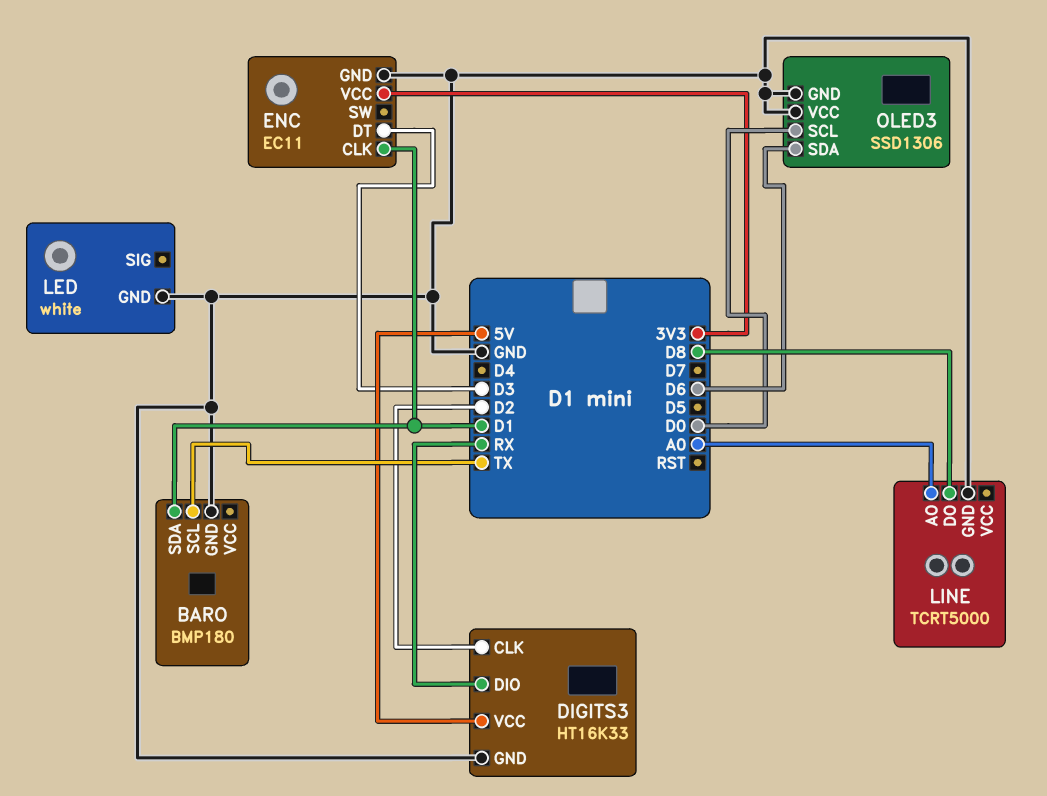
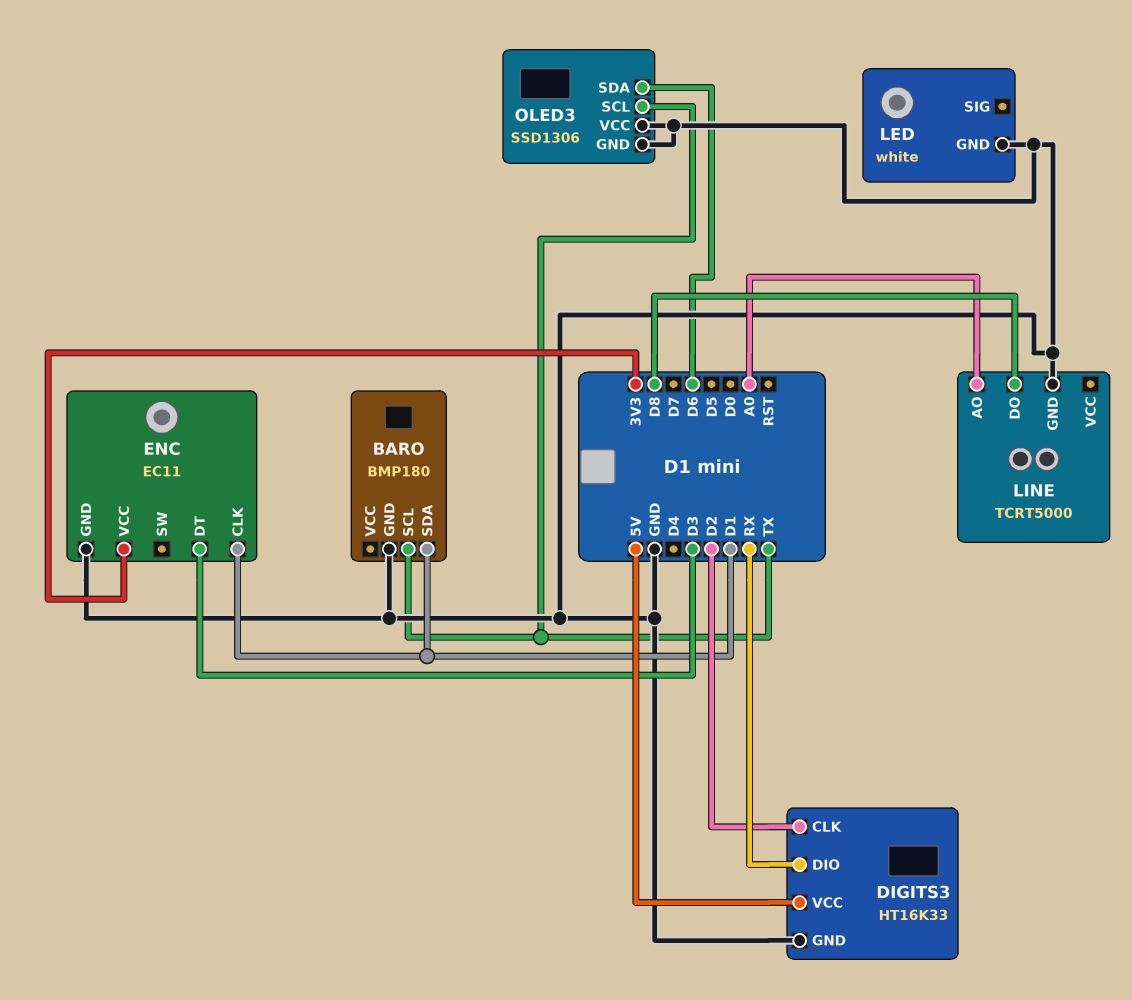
OLED3 pin SCL: D0 -> TX

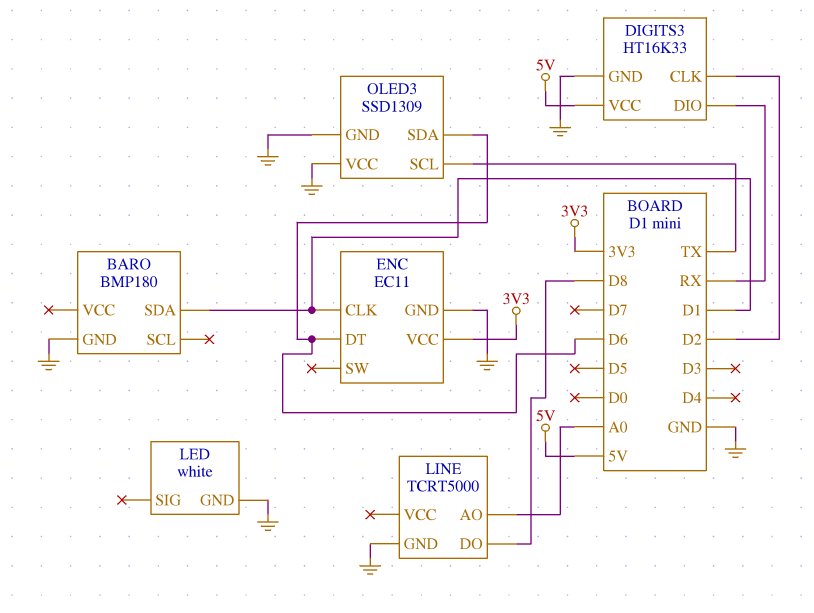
BARO pin SCL: TX -> none
ENC pin DT: D3 -> D6
OLED3: SSD1306 -> SSD1309

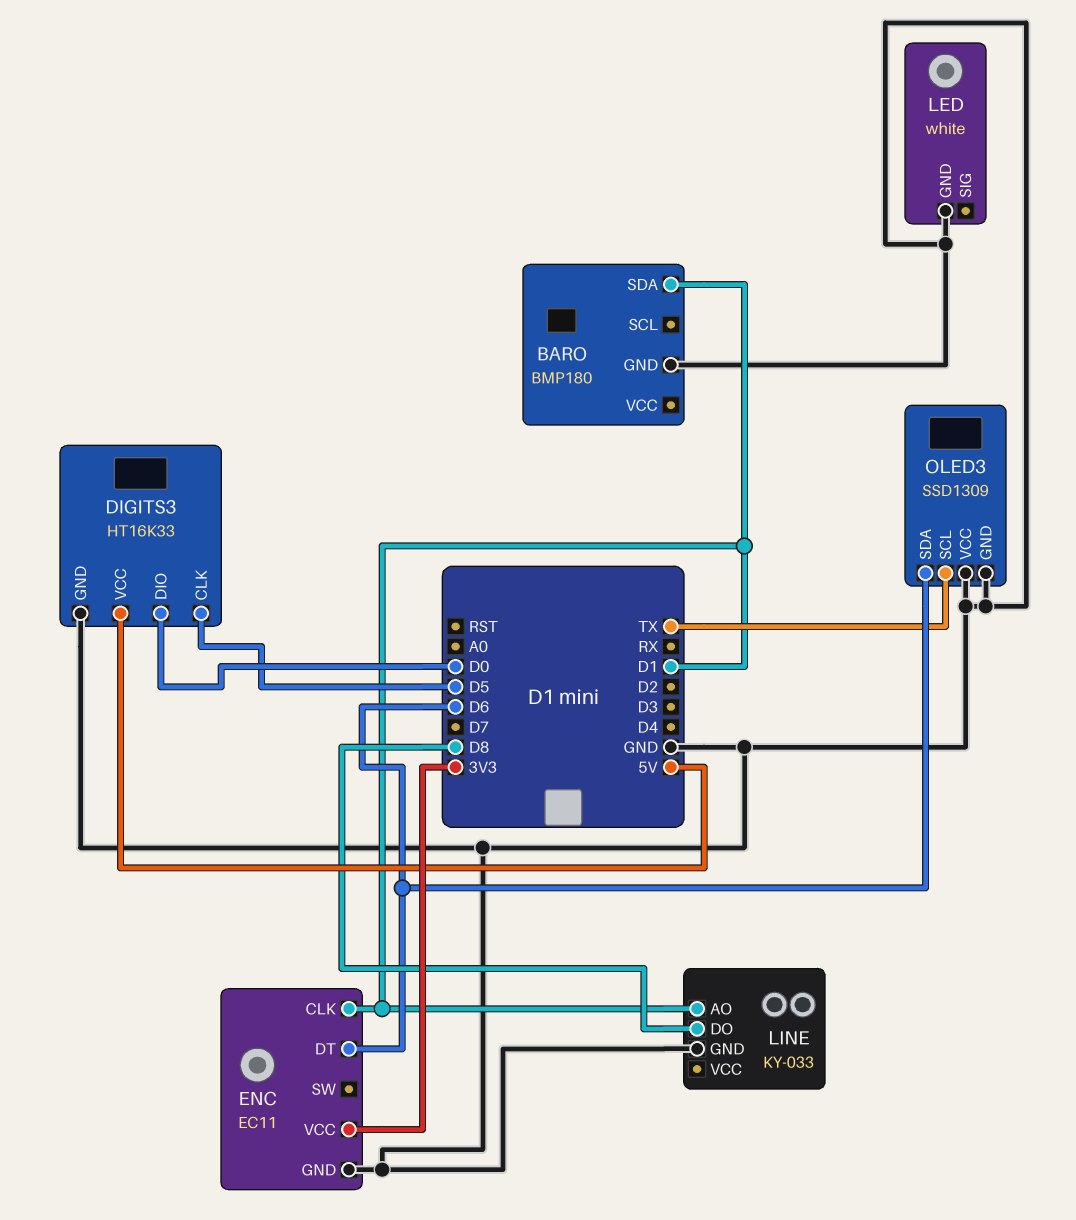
DIGITS3 pin CLK: D2 -> D5
DIGITS3 pin DIO: RX -> D0
LINE: TCRT5000 -> KY-033
LINE pin AO: A0 -> D1

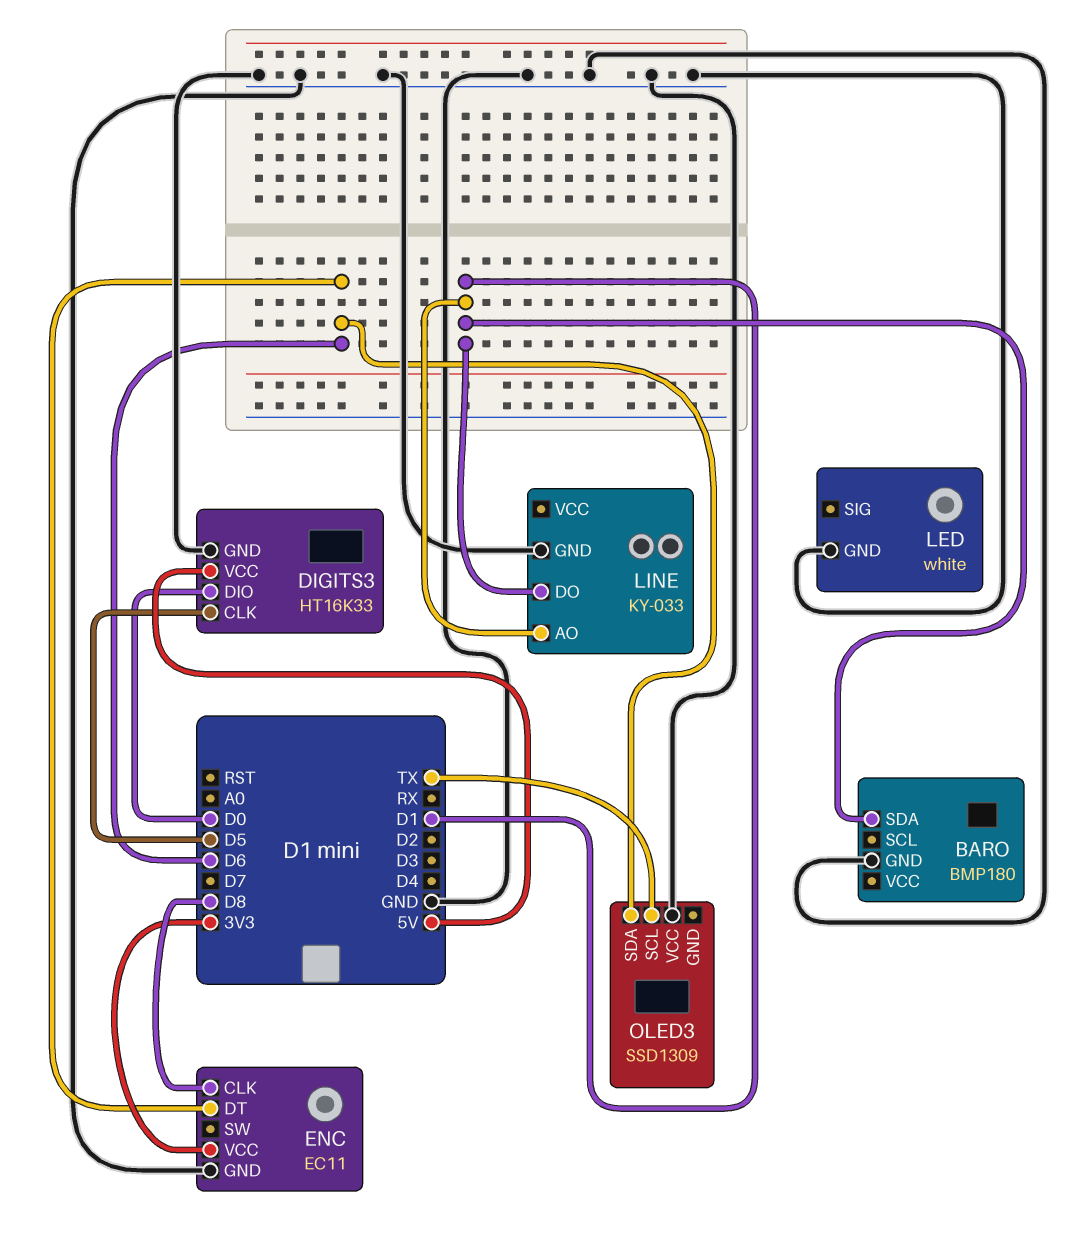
ENC pin CLK: D1 -> D8
LINE pin DO: D8 -> D1
OLED3 pin GND: GND -> none

